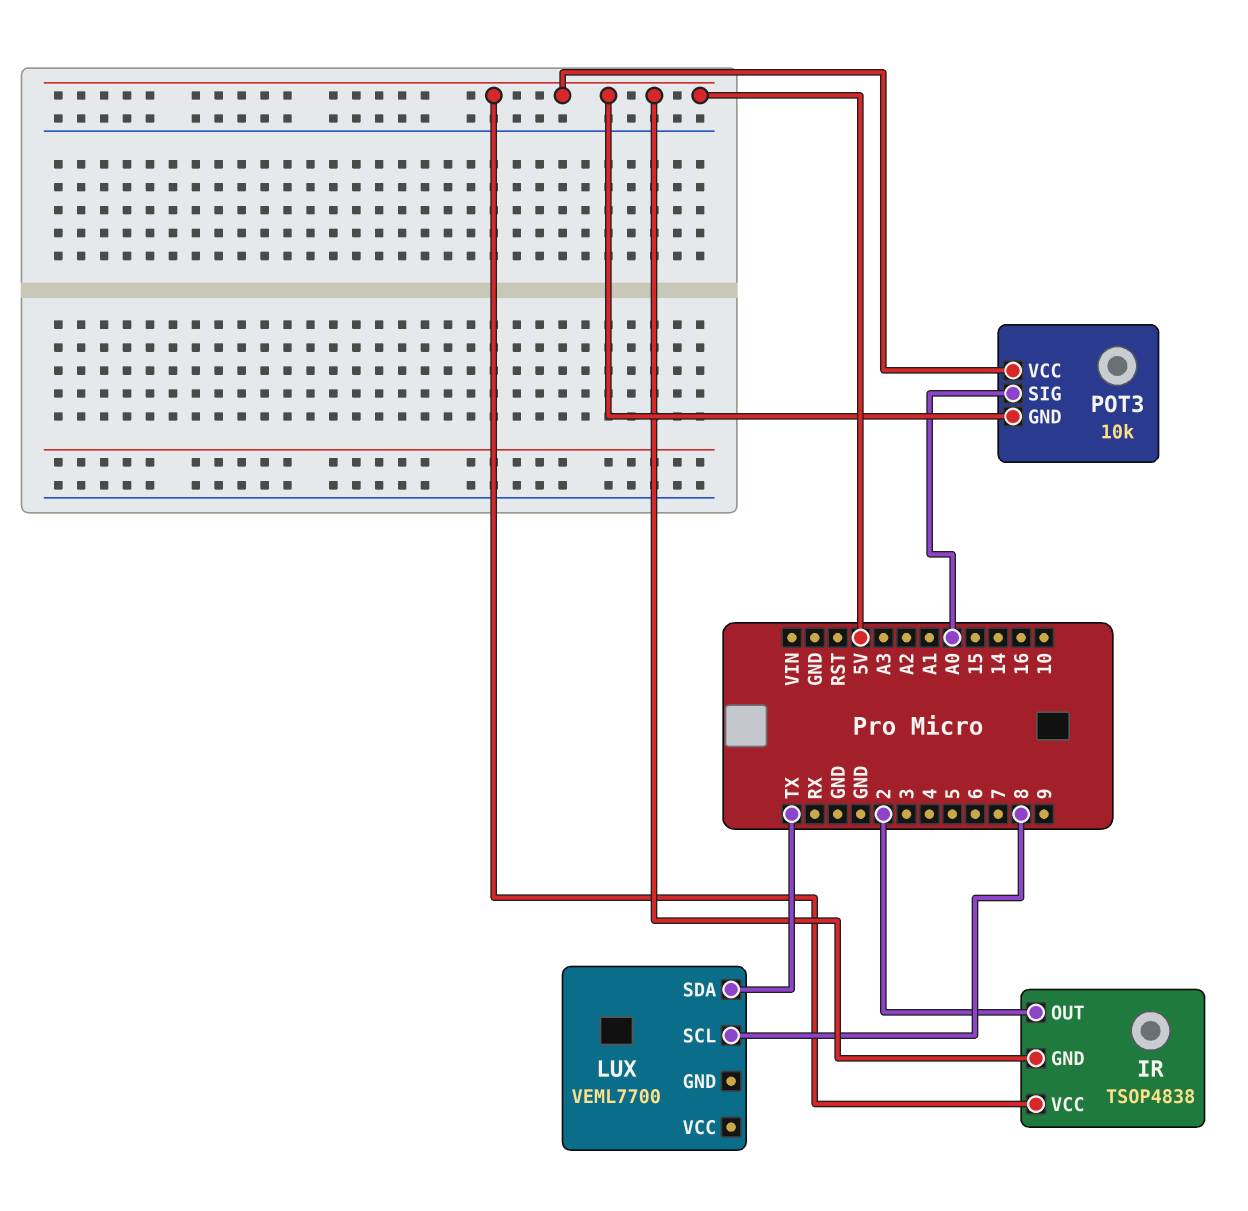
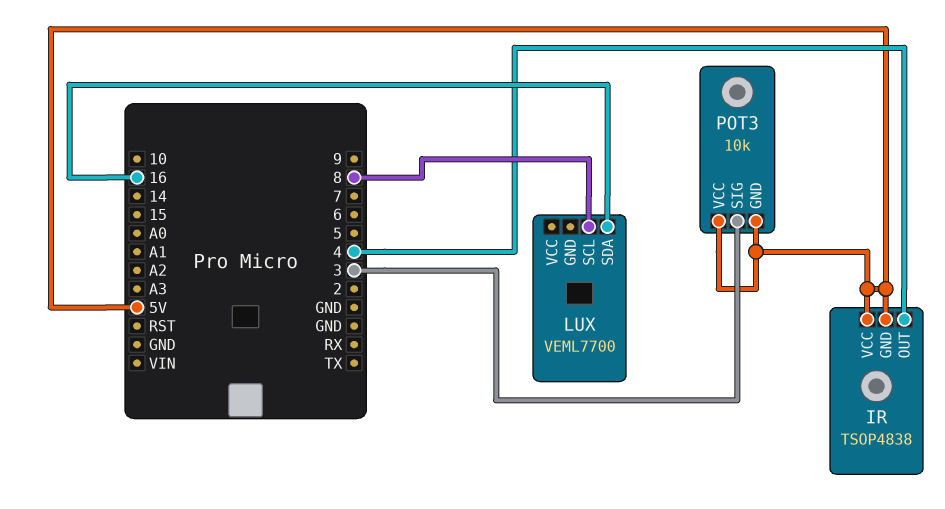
IR pin OUT: 2 -> 4
LUX pin SDA: TX -> 16
POT3 pin SIG: A0 -> 3

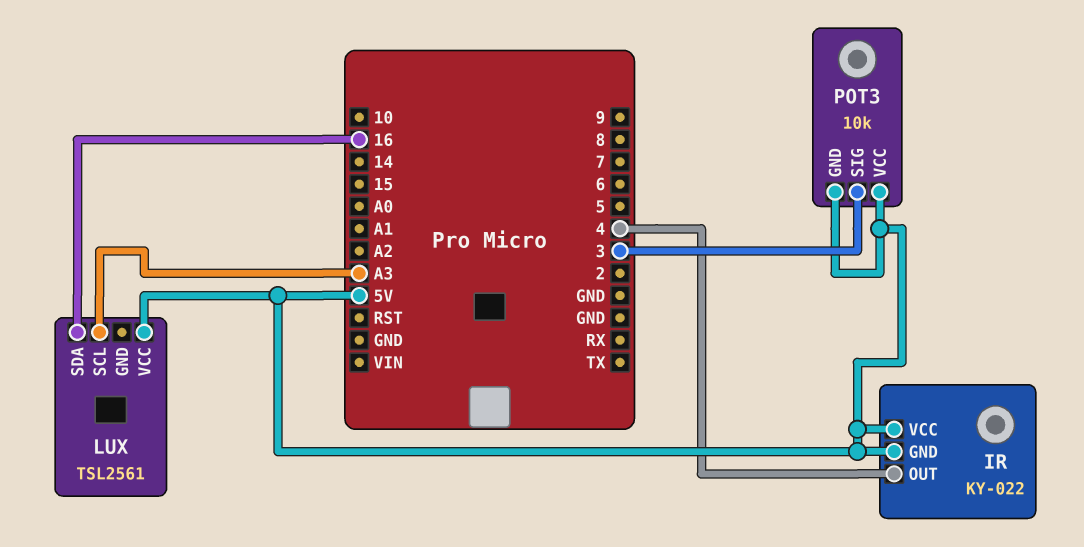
IR: TSOP4838 -> KY-022
LUX: VEML7700 -> TSL2561
LUX pin SCL: 8 -> A3
LUX pin VCC: none -> 5V

